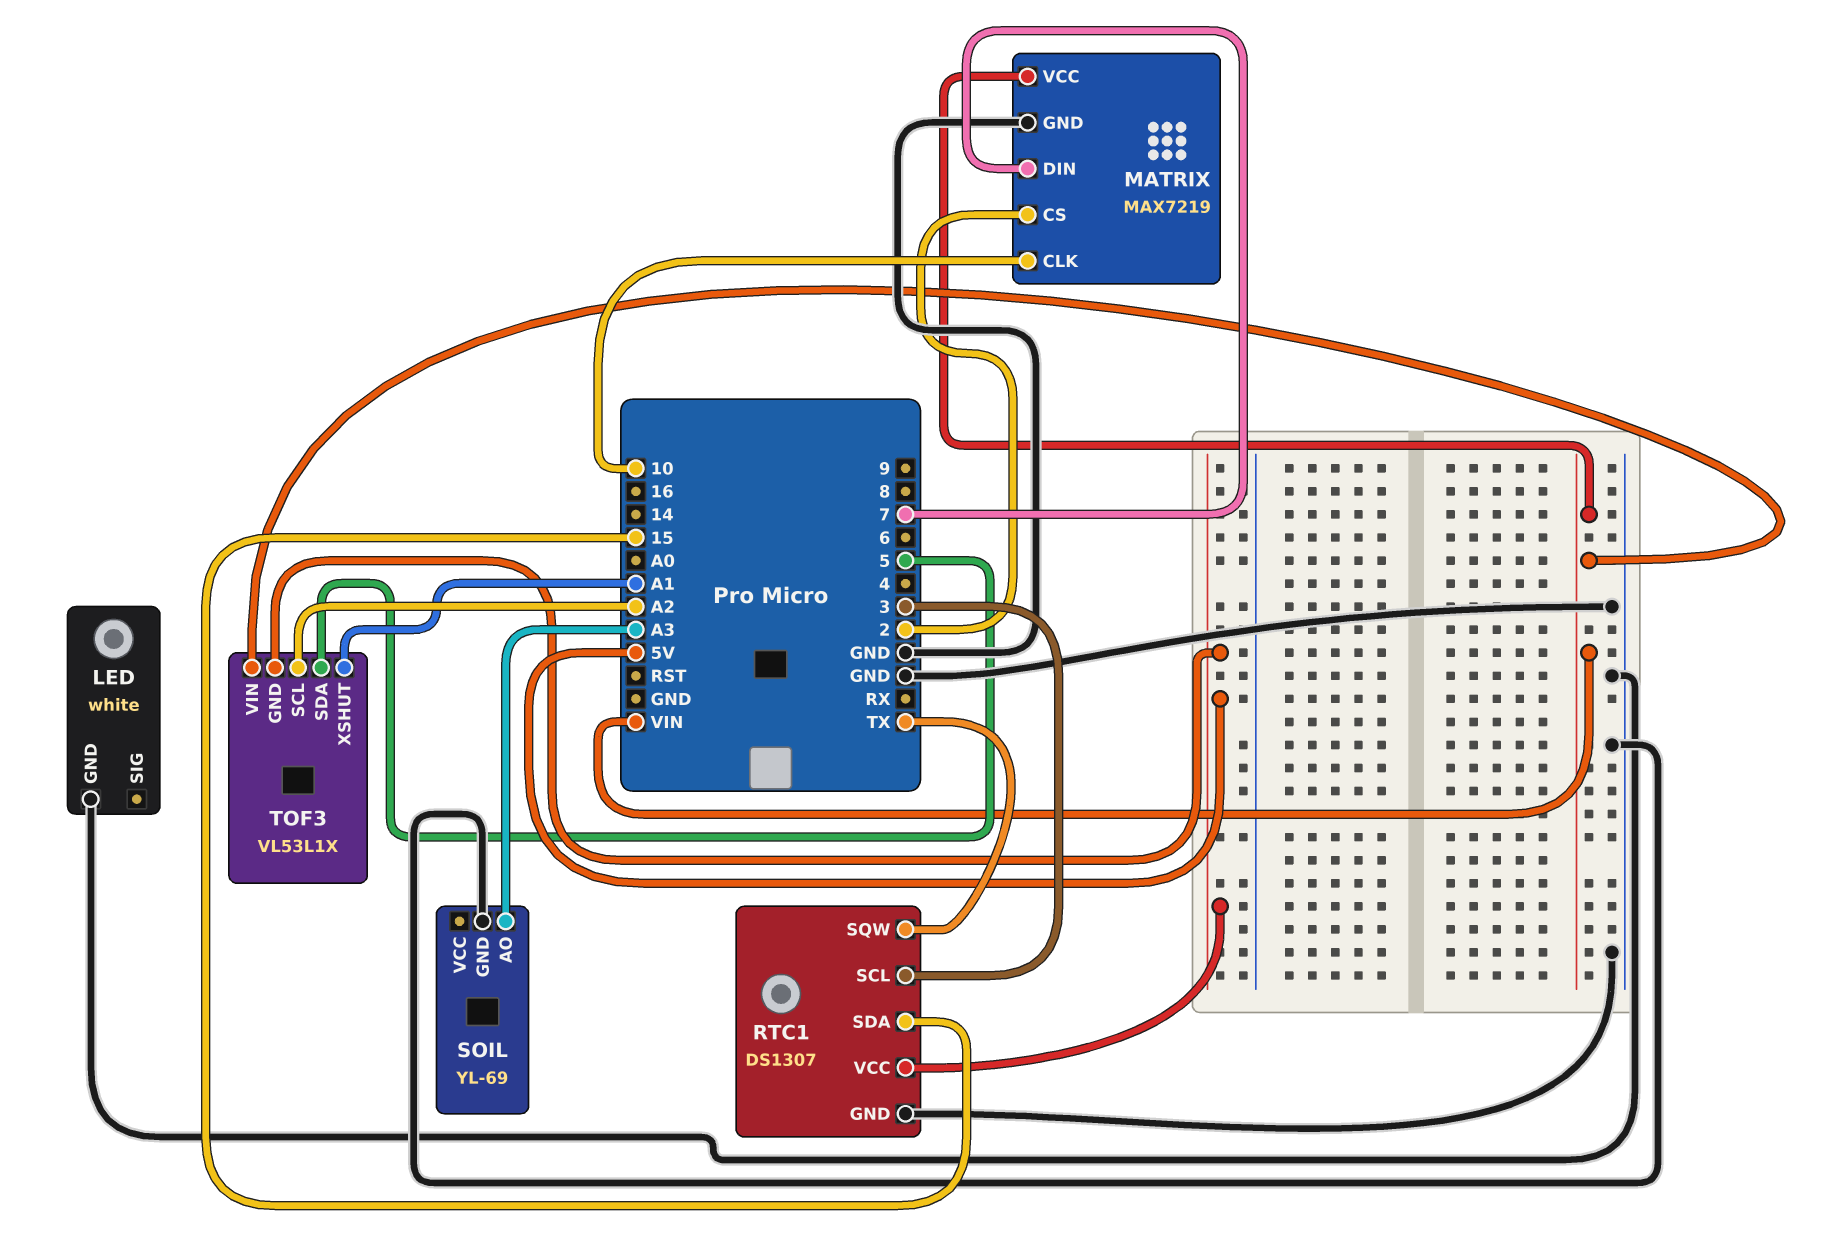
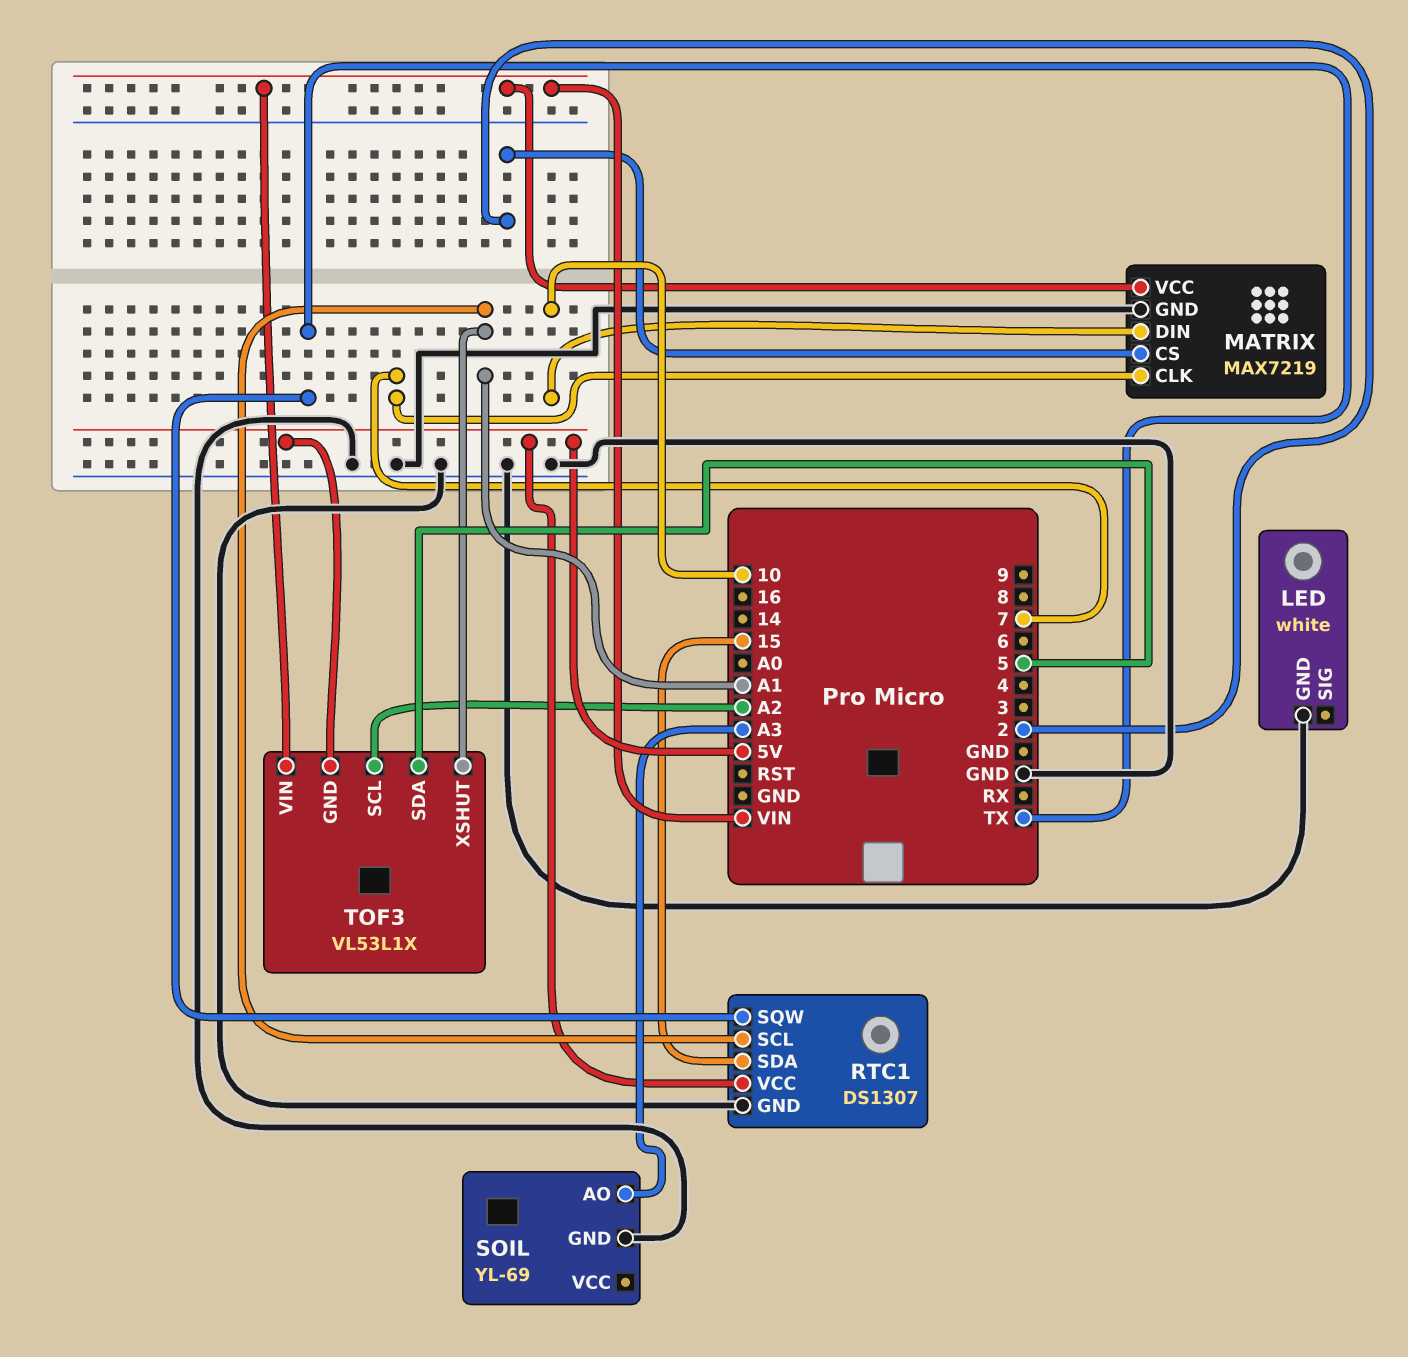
MATRIX pin CLK: 10 -> 7
MATRIX pin DIN: 7 -> 10
RTC1 pin SCL: 3 -> A1

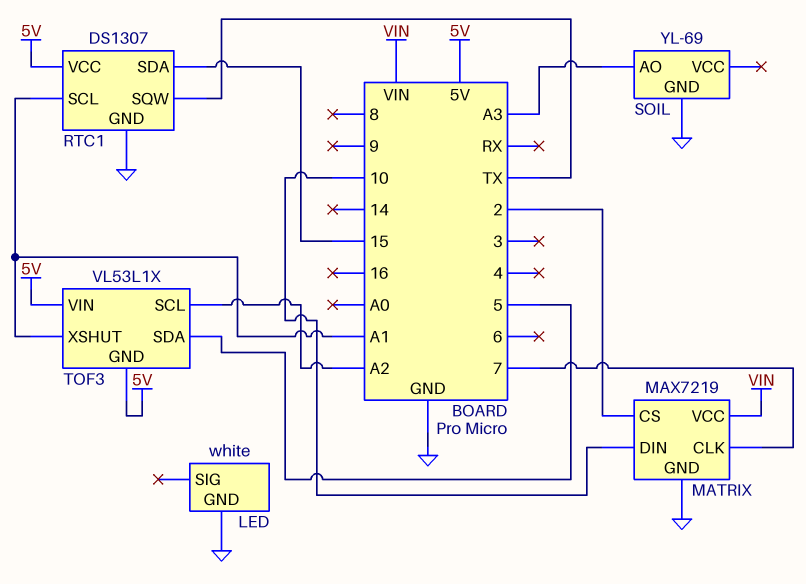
TOF3 pin VIN: VIN -> 5V

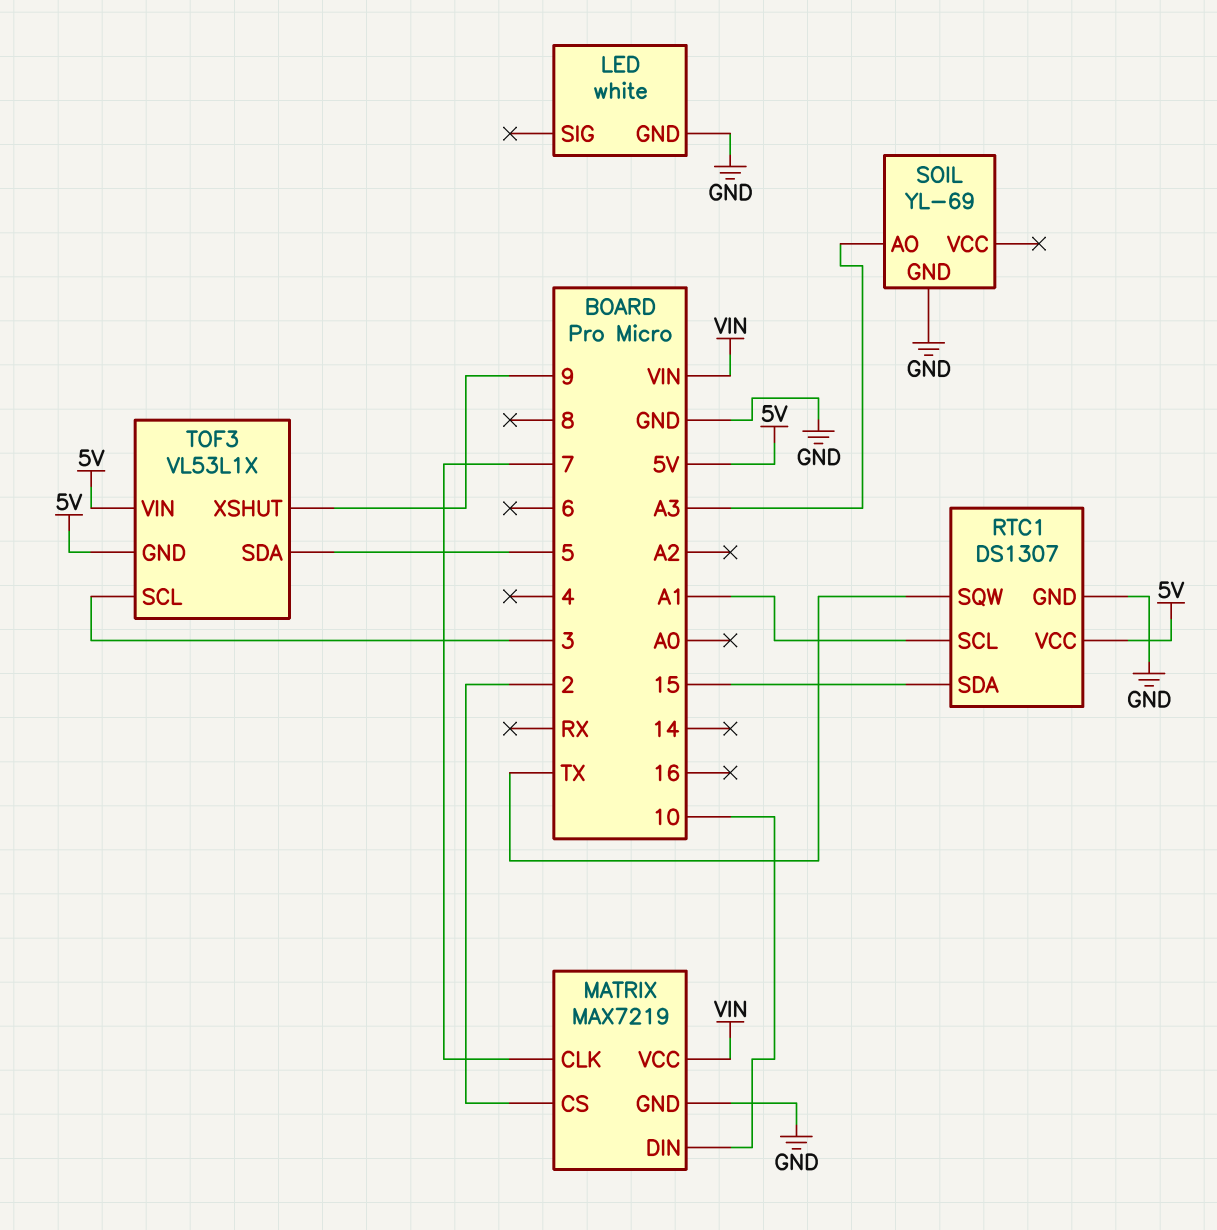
TOF3 pin SCL: A2 -> 3
TOF3 pin XSHUT: A1 -> 9

